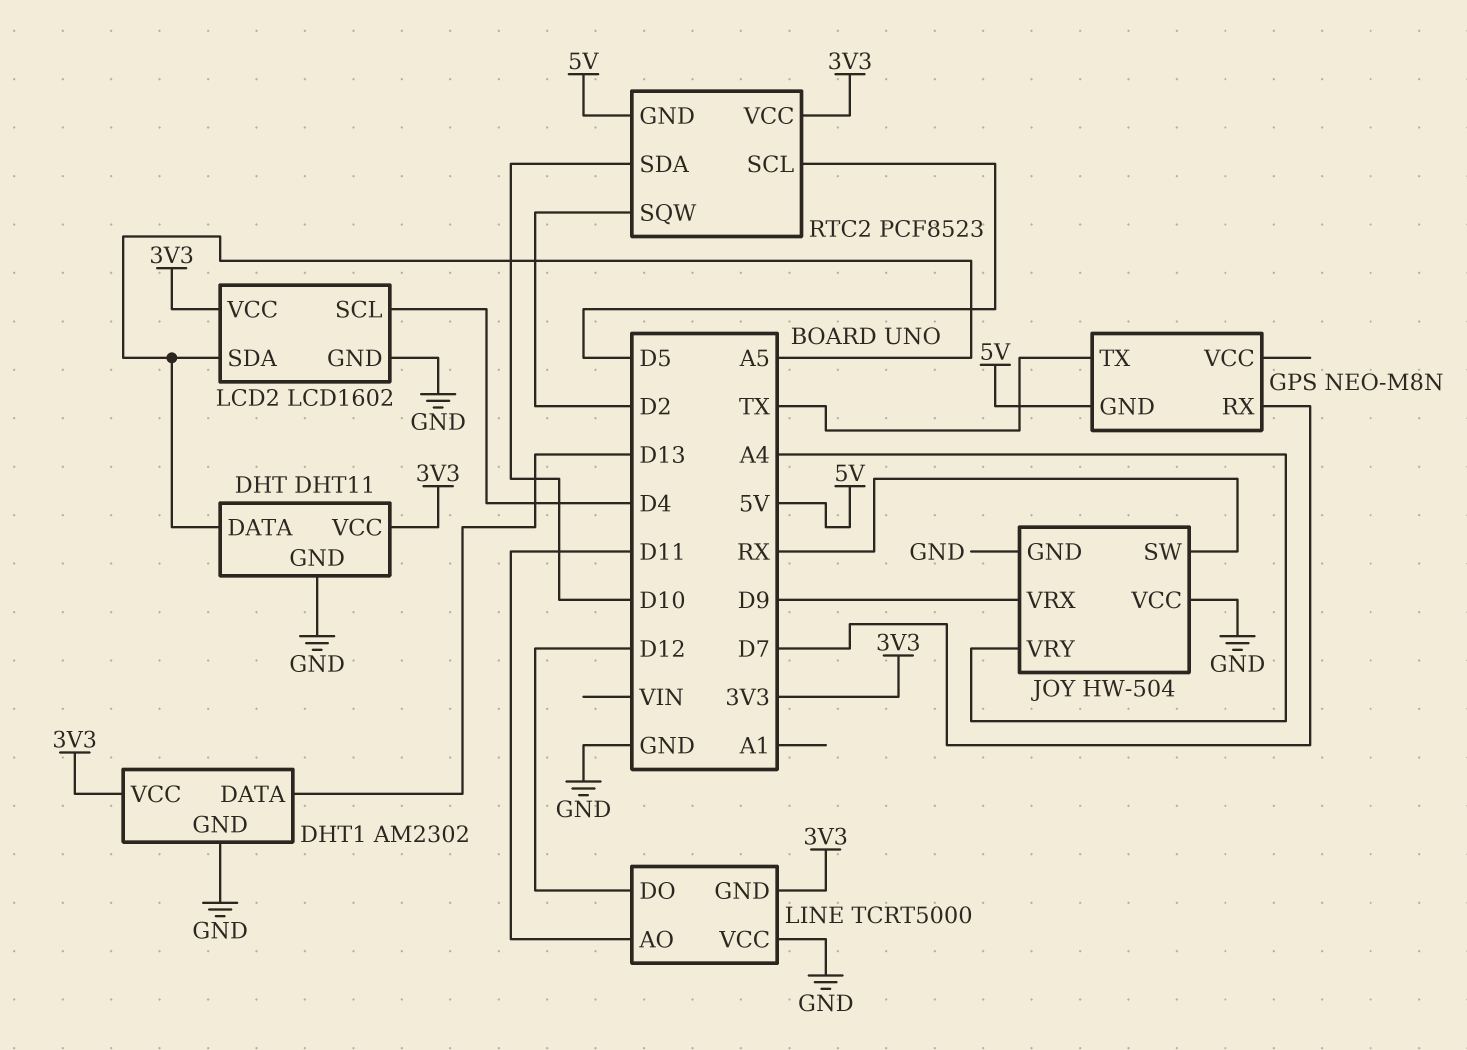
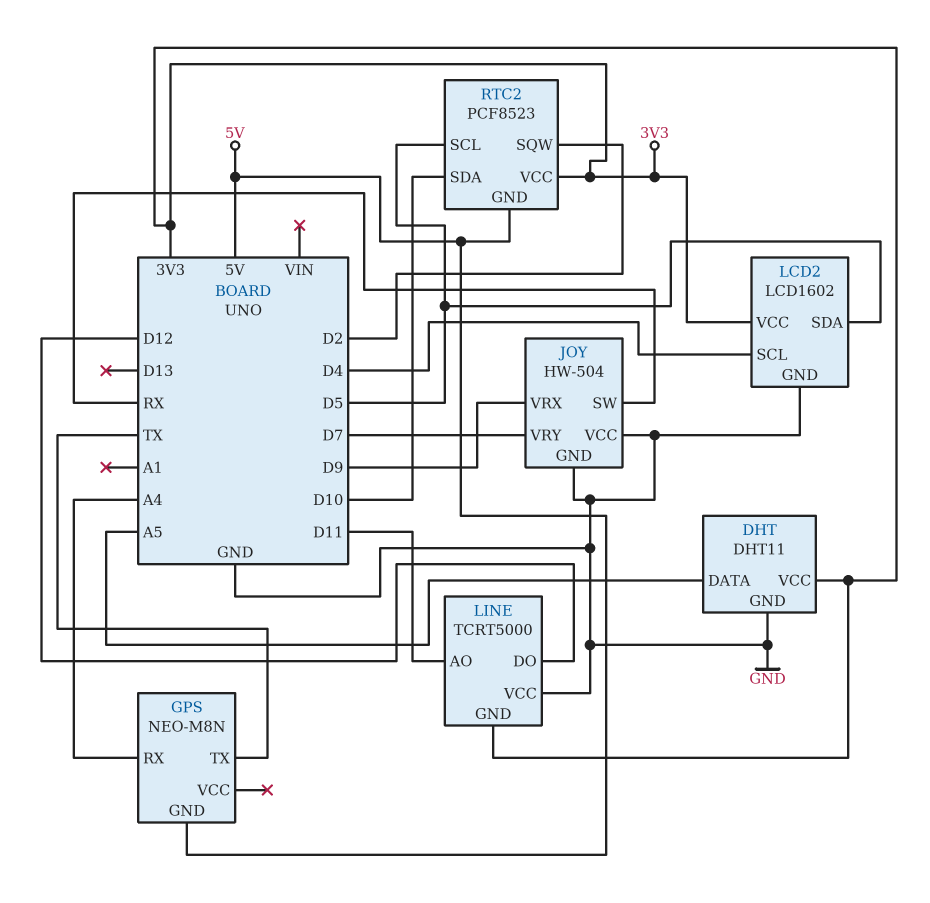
DHT1: AM2302 -> none
DHT1 pin DATA: D13 -> none
DHT1 pin GND: GND -> none
DHT1 pin VCC: 3V3 -> none
GPS pin RX: D7 -> A4
JOY pin VRY: A4 -> D7
LCD2 pin SDA: A5 -> D5

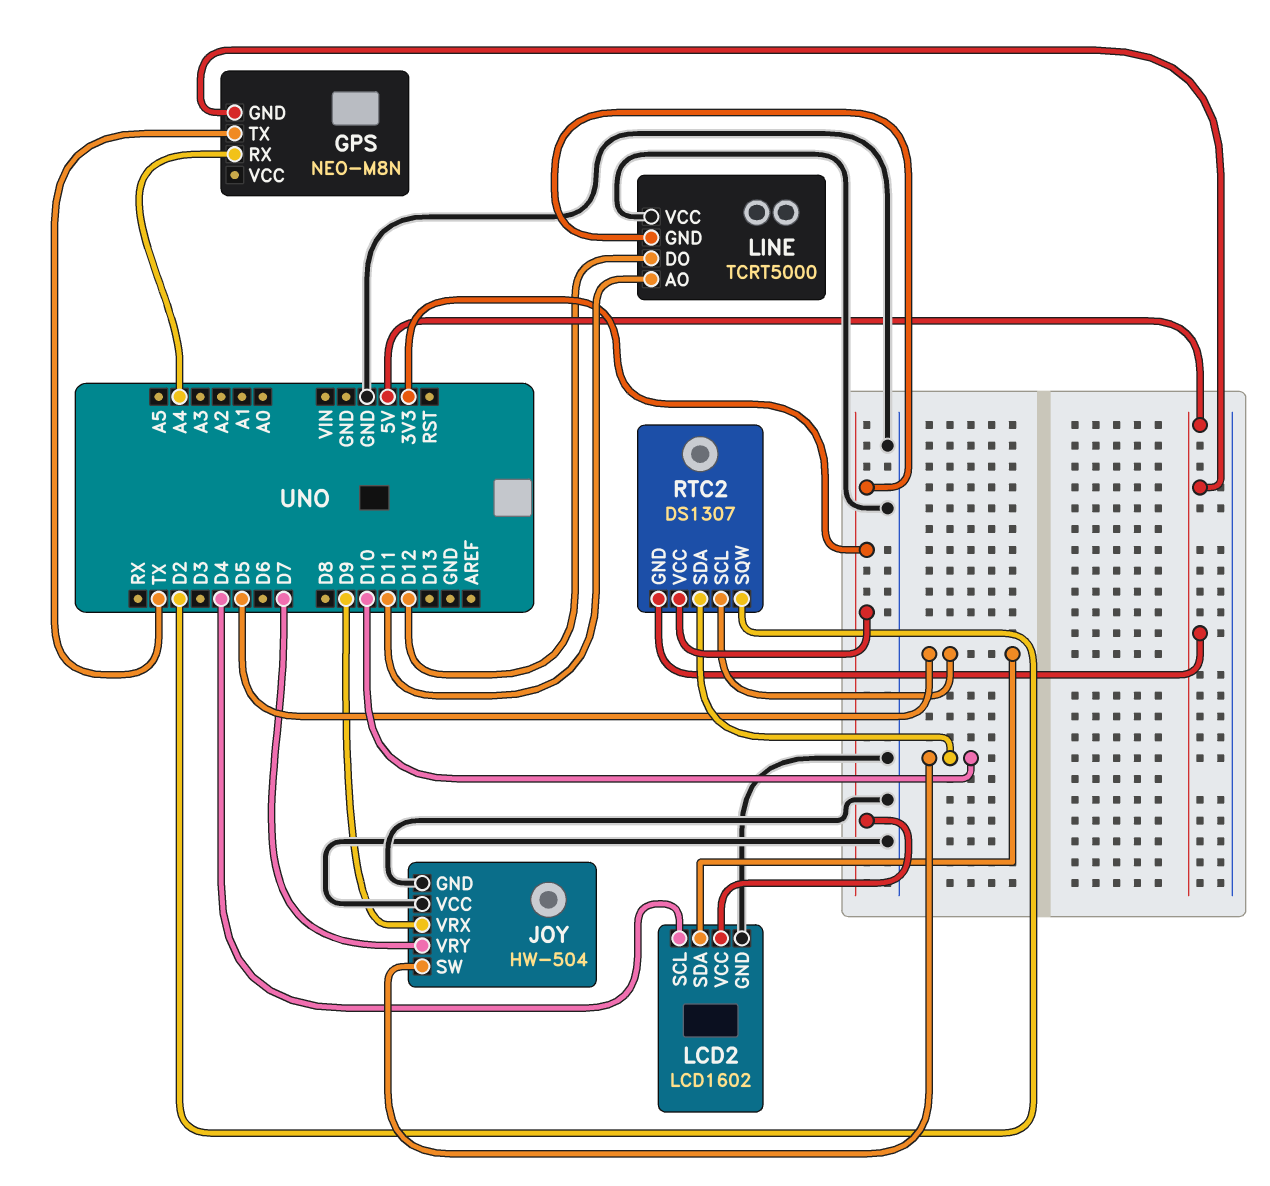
DHT: DHT11 -> none
DHT pin DATA: A5 -> none
DHT pin GND: GND -> none
DHT pin VCC: 3V3 -> none
JOY pin SW: RX -> D10
RTC2: PCF8523 -> DS1307

